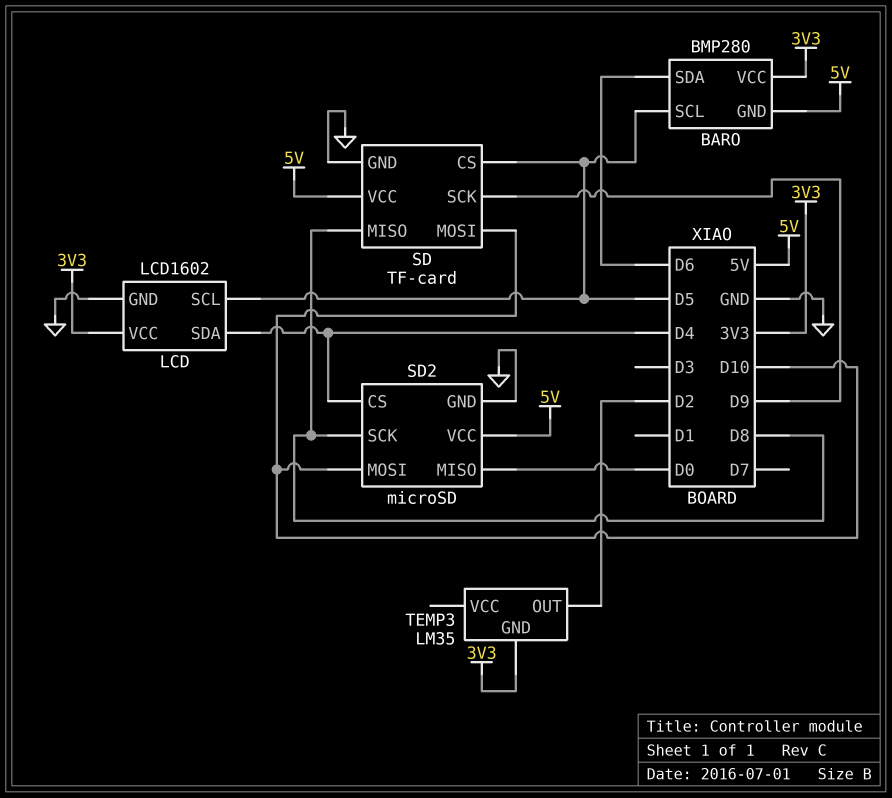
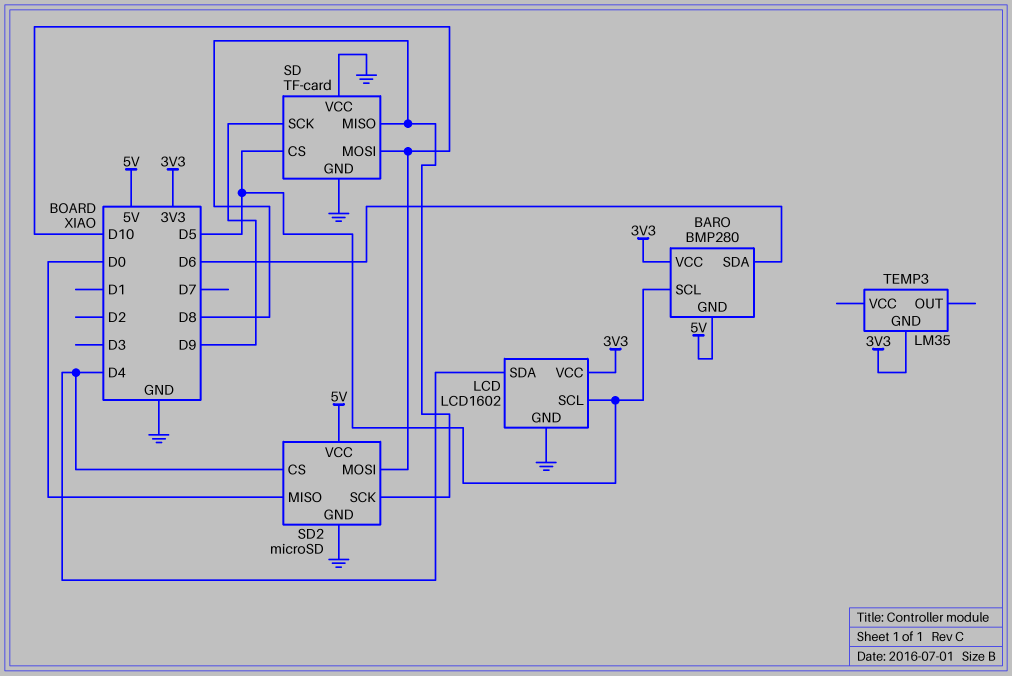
SD pin VCC: 5V -> GND
TEMP3 pin OUT: D2 -> none

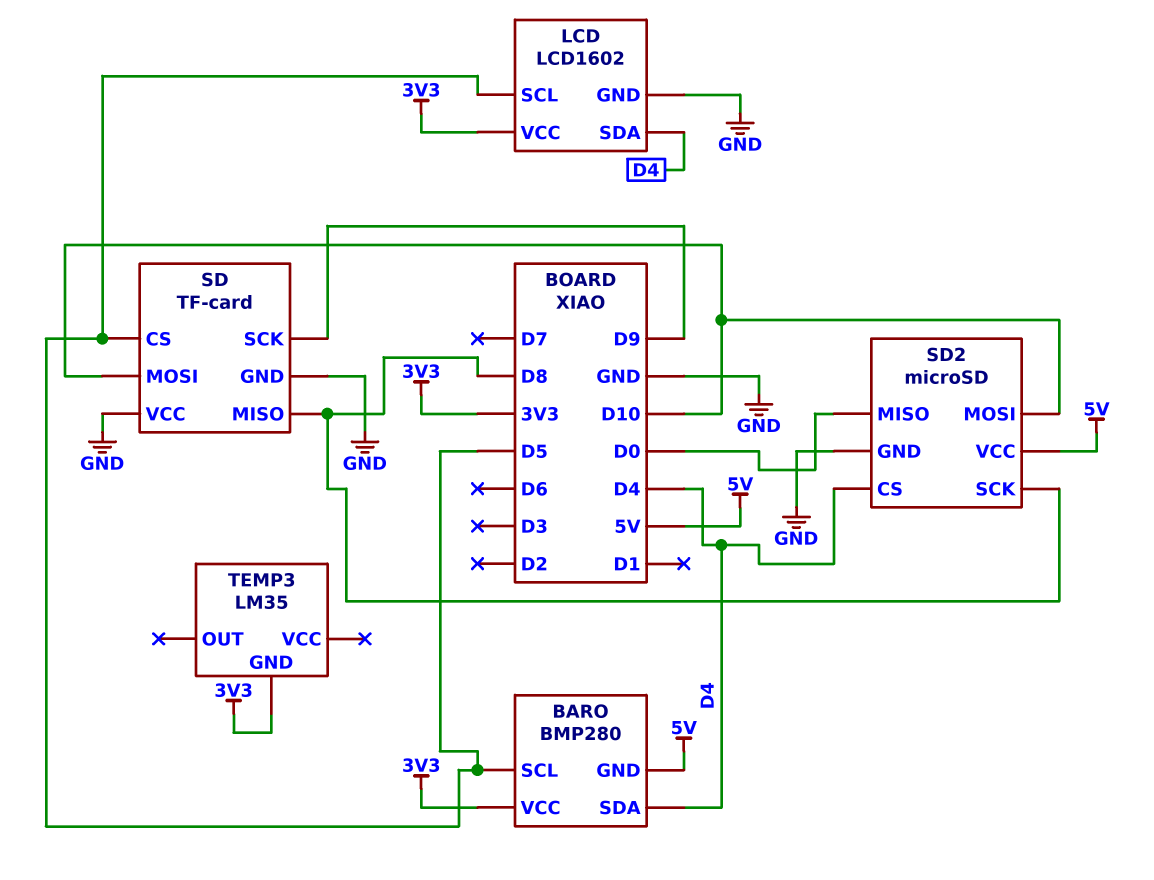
BARO pin SDA: D6 -> D4

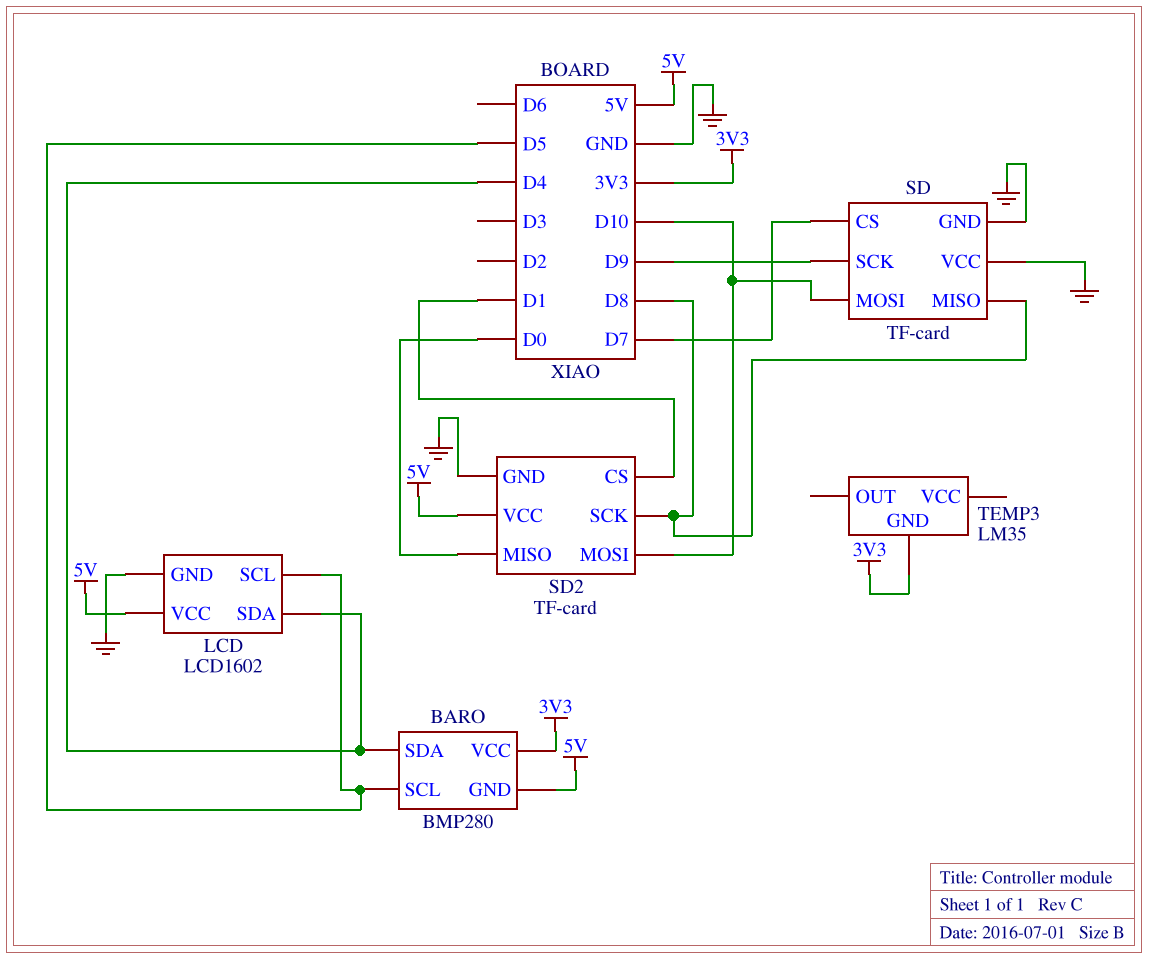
LCD pin VCC: 3V3 -> 5V
SD pin CS: D5 -> D7
SD2: microSD -> TF-card
SD2 pin CS: D4 -> D1

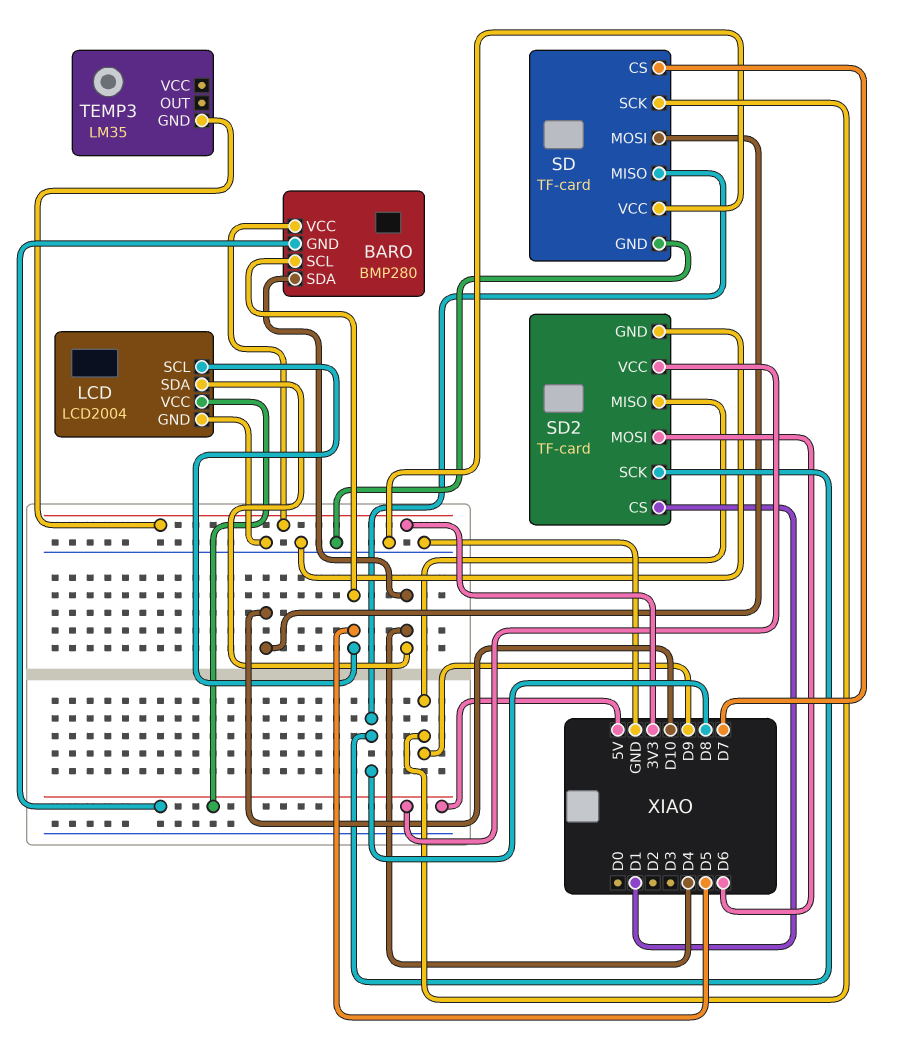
LCD: LCD1602 -> LCD2004
SD2 pin MISO: D0 -> D9
SD2 pin MOSI: D10 -> D6

